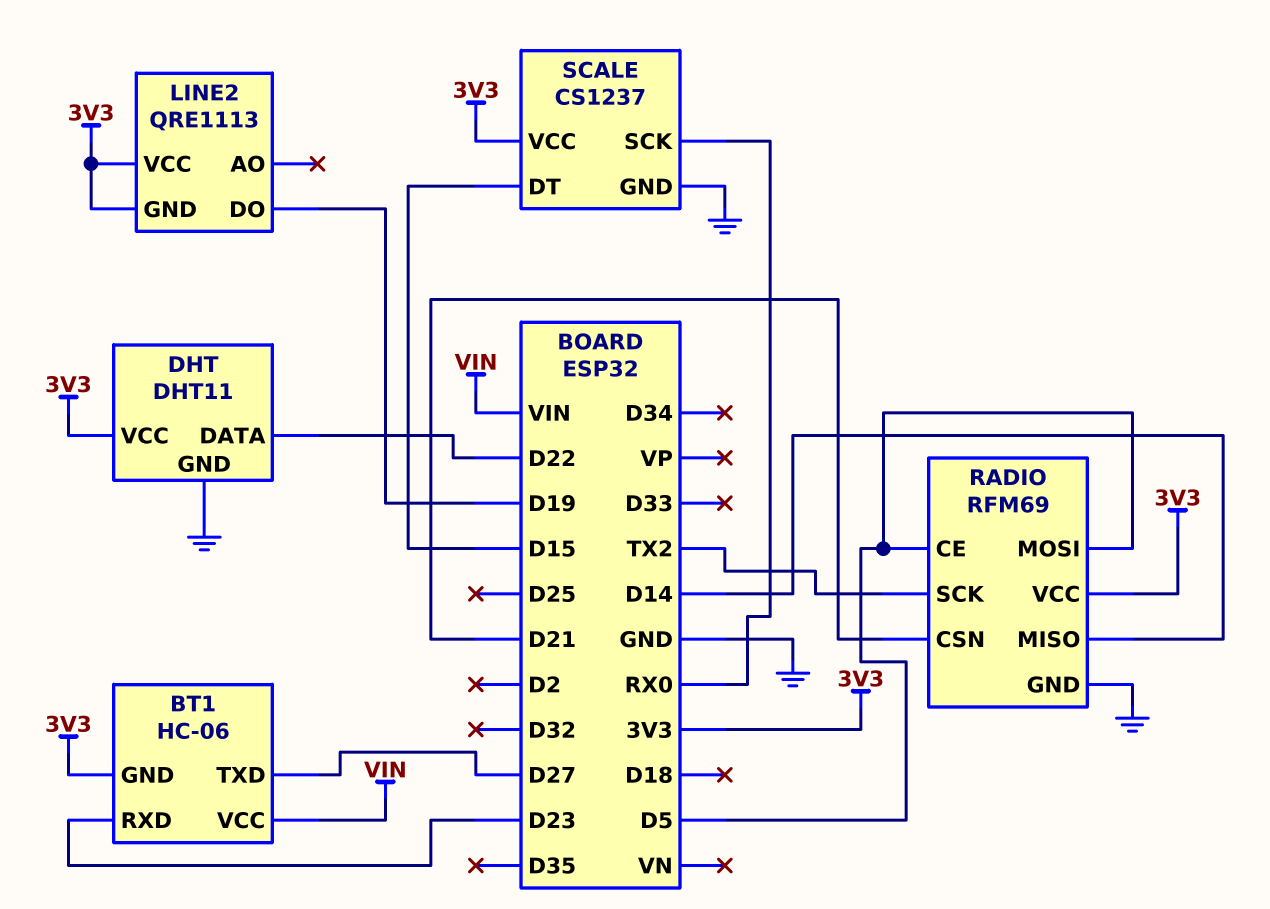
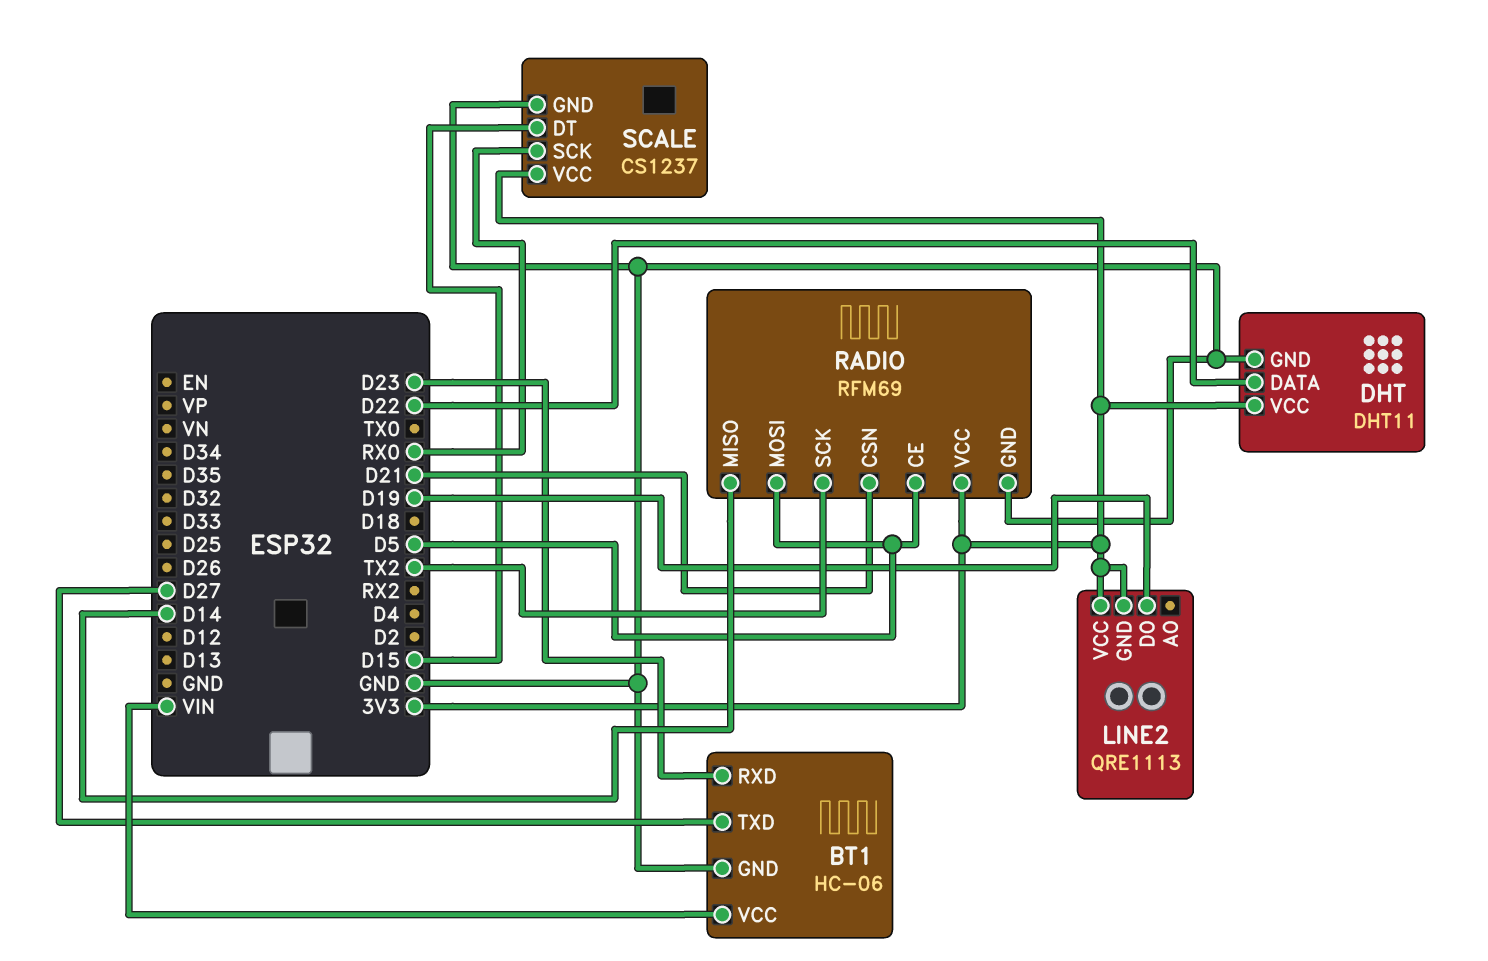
BT1 pin GND: 3V3 -> GND

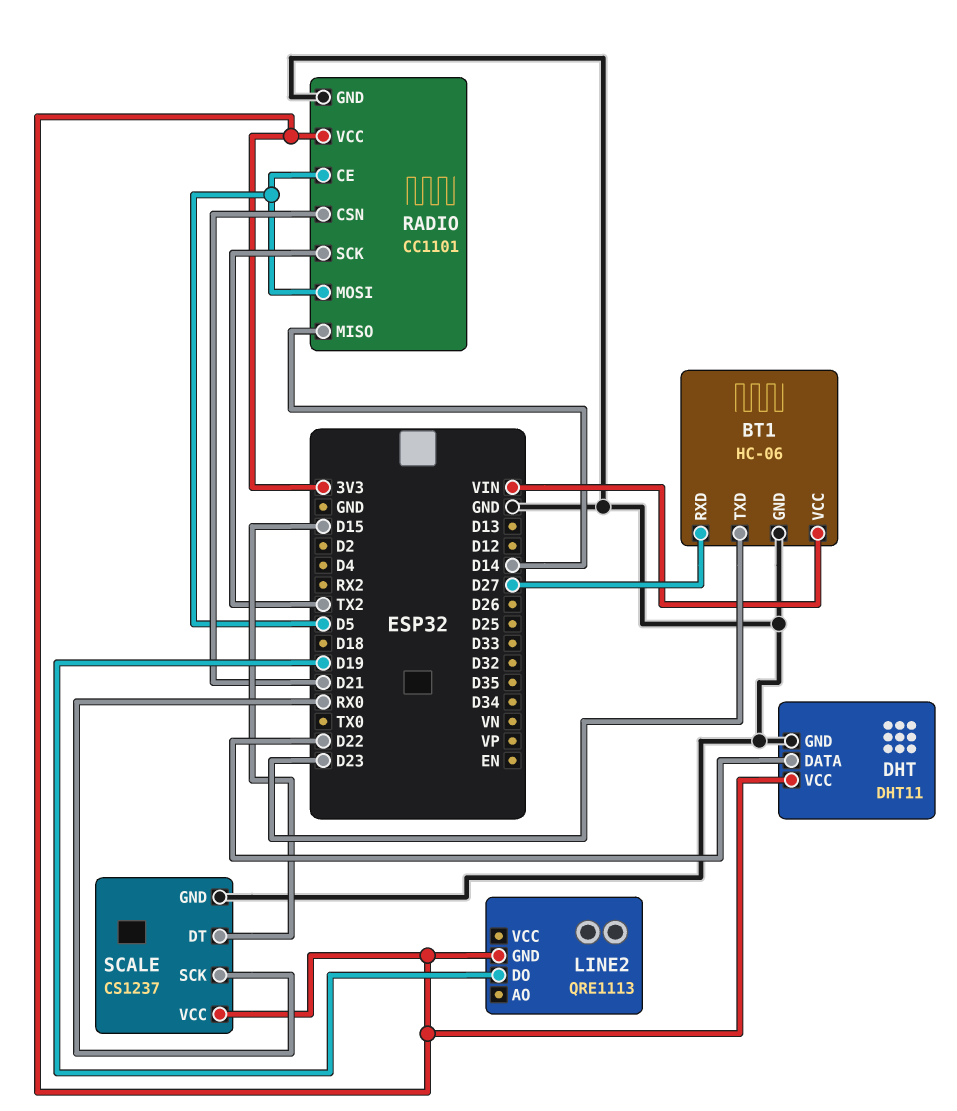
BT1 pin RXD: D23 -> D27
BT1 pin TXD: D27 -> D23
LINE2 pin VCC: 3V3 -> none
RADIO: RFM69 -> CC1101

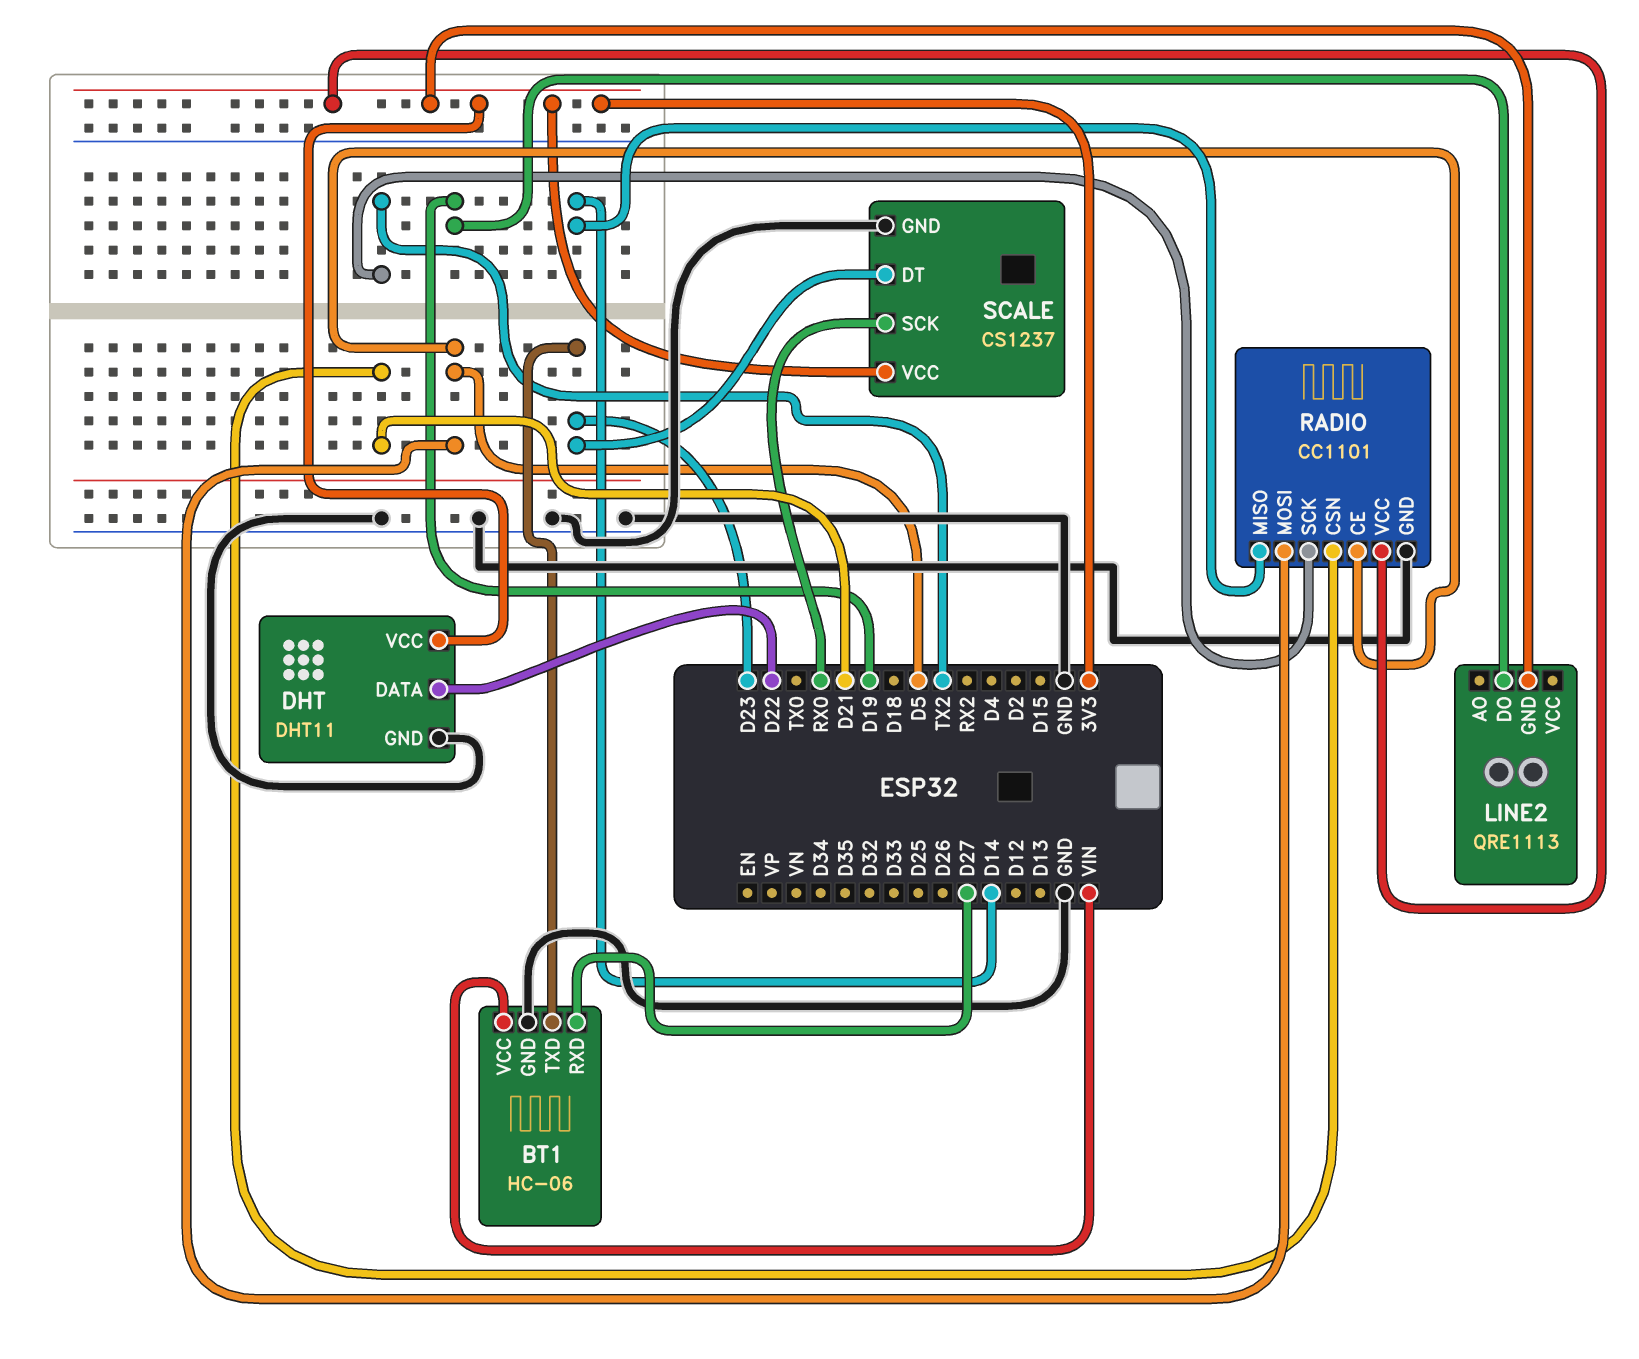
SCALE pin DT: D15 -> D23

